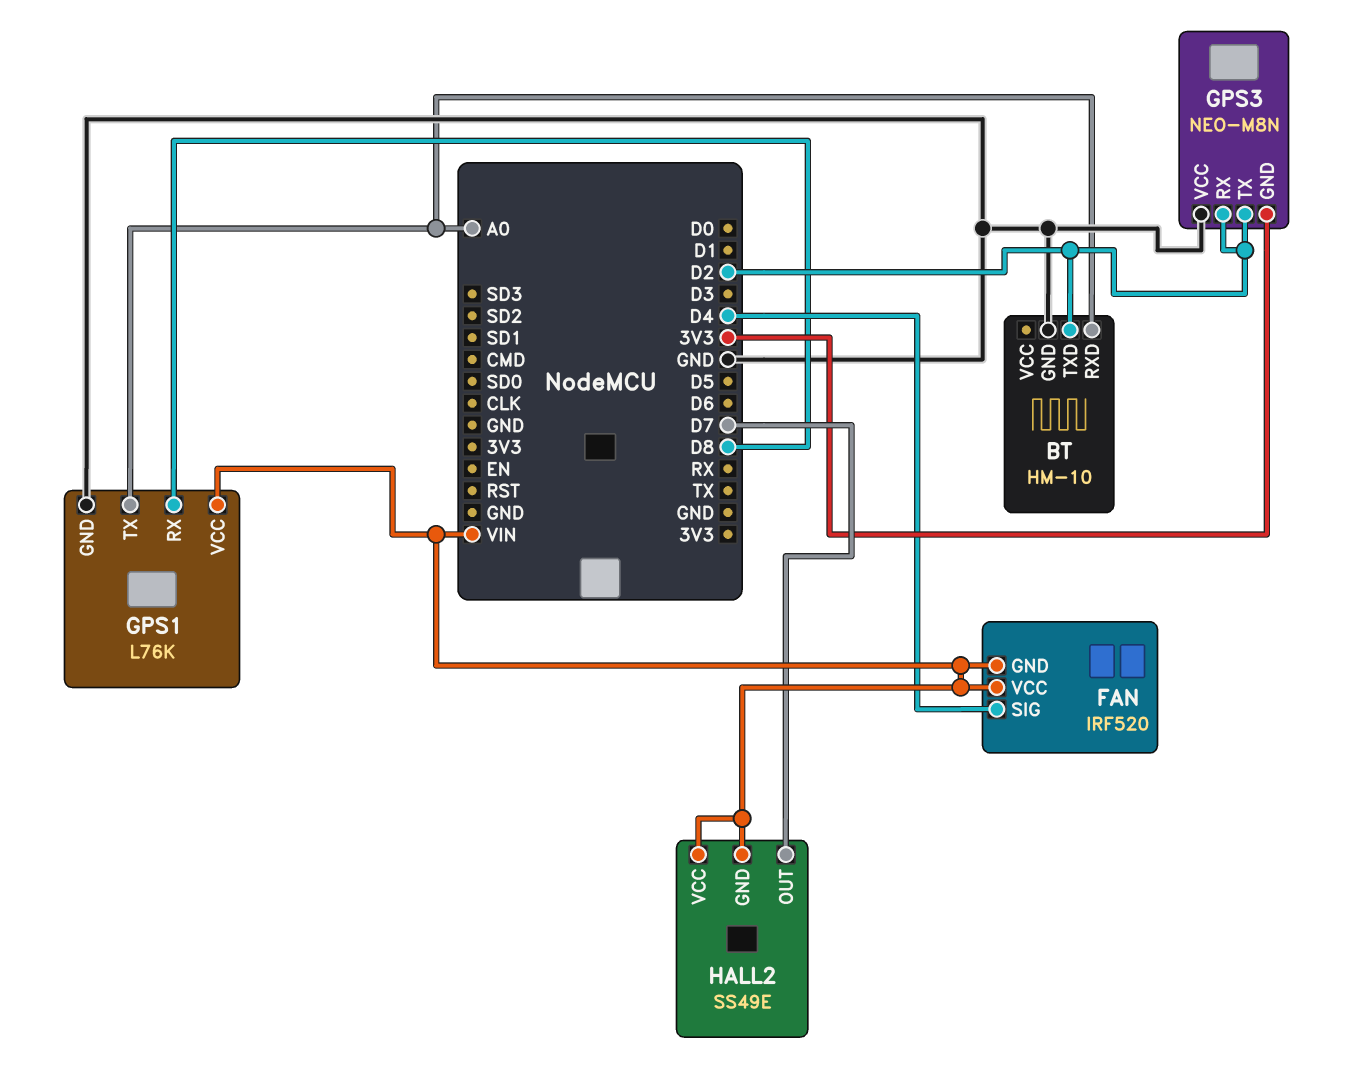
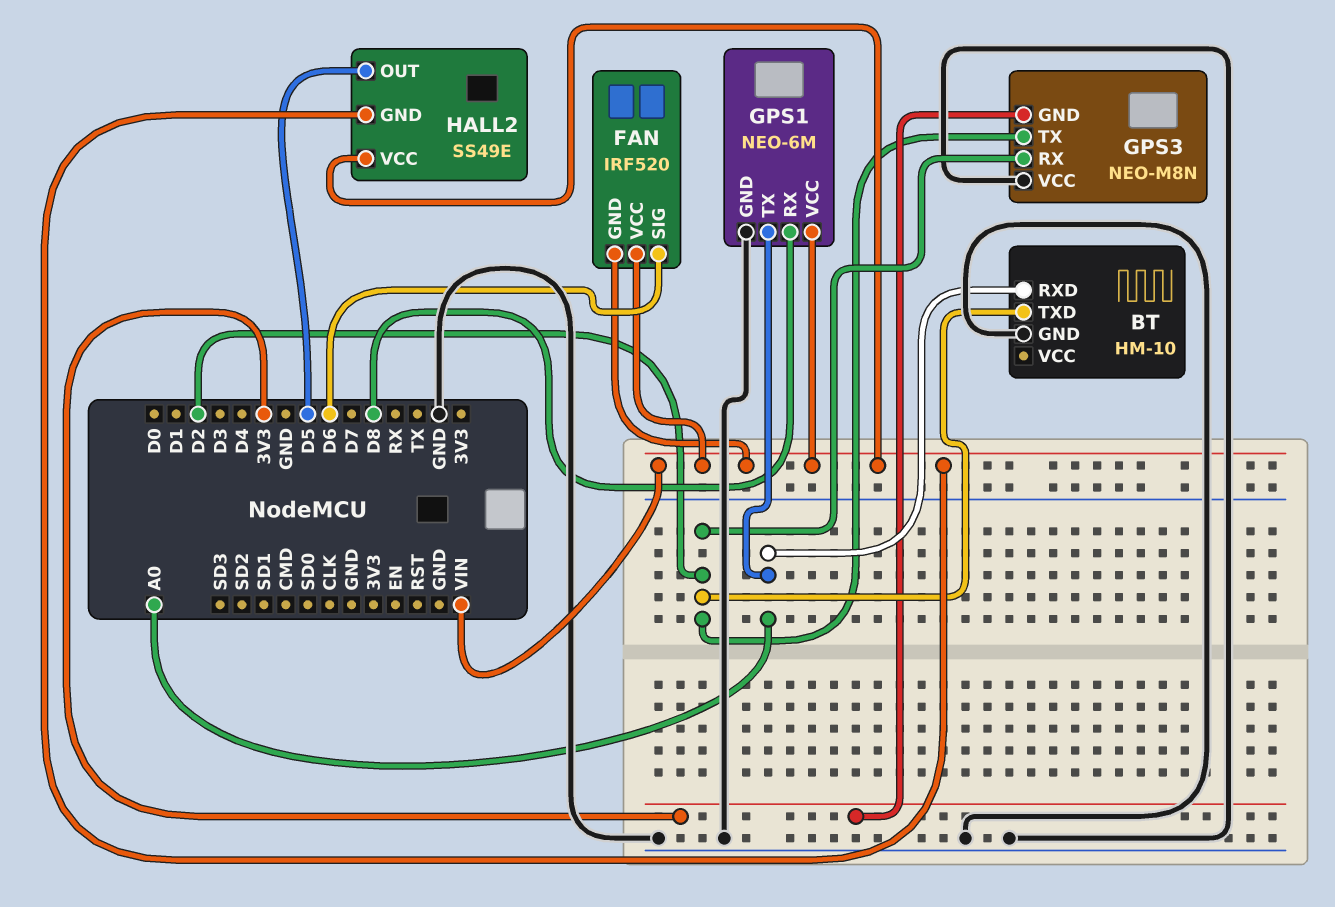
FAN pin SIG: D4 -> D6
GPS1: L76K -> NEO-6M
HALL2 pin OUT: D7 -> D5

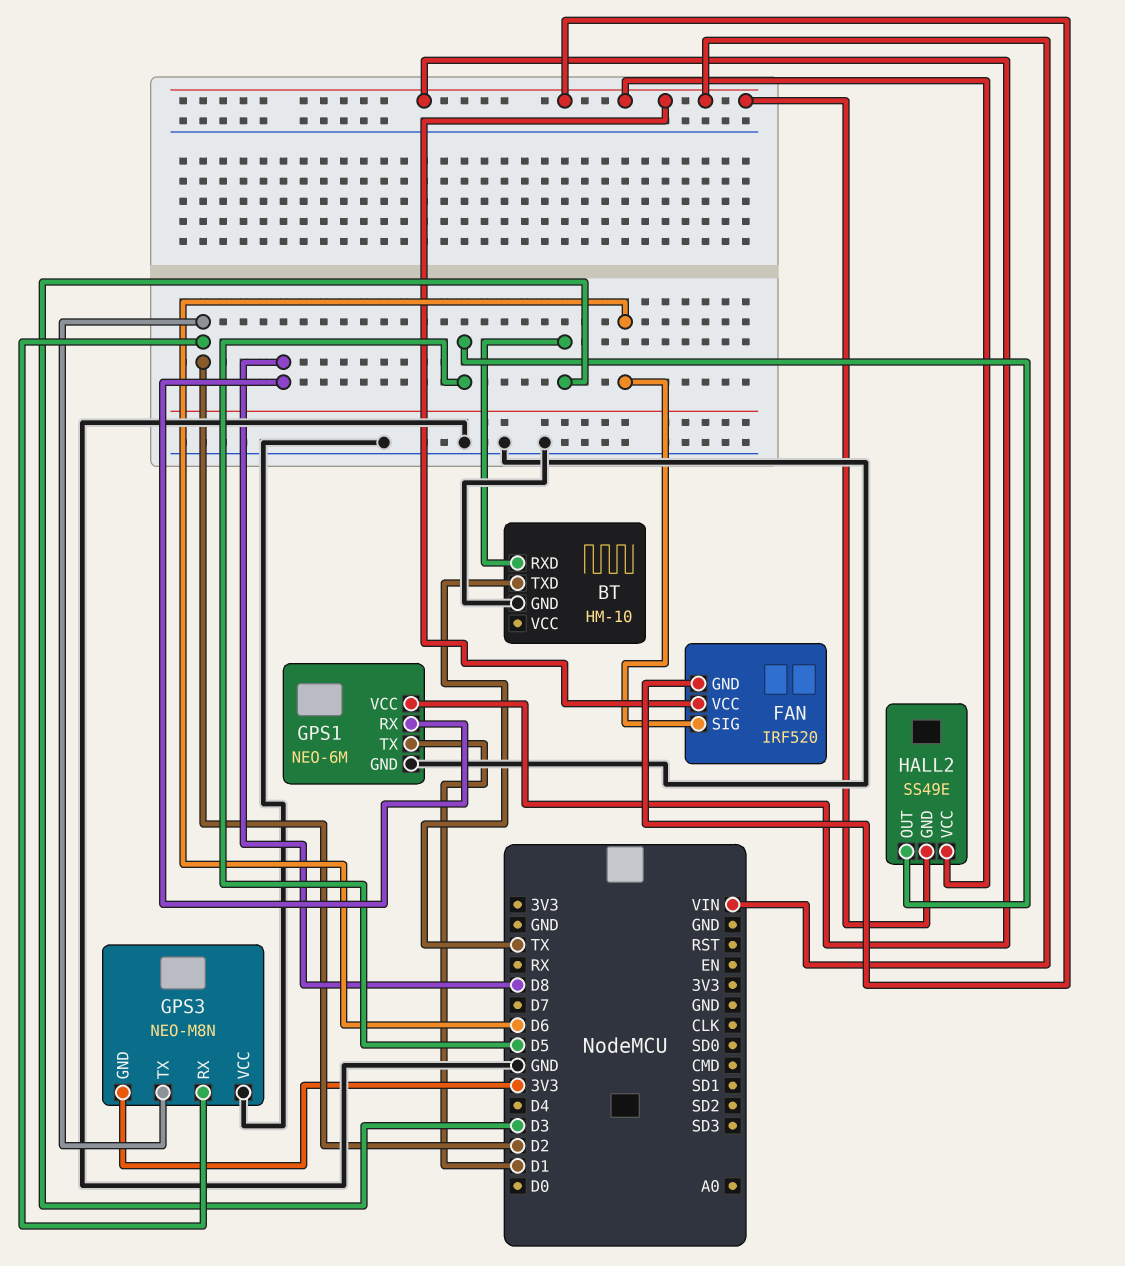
BT pin RXD: A0 -> D3
BT pin TXD: D2 -> TX
GPS1 pin TX: A0 -> D1

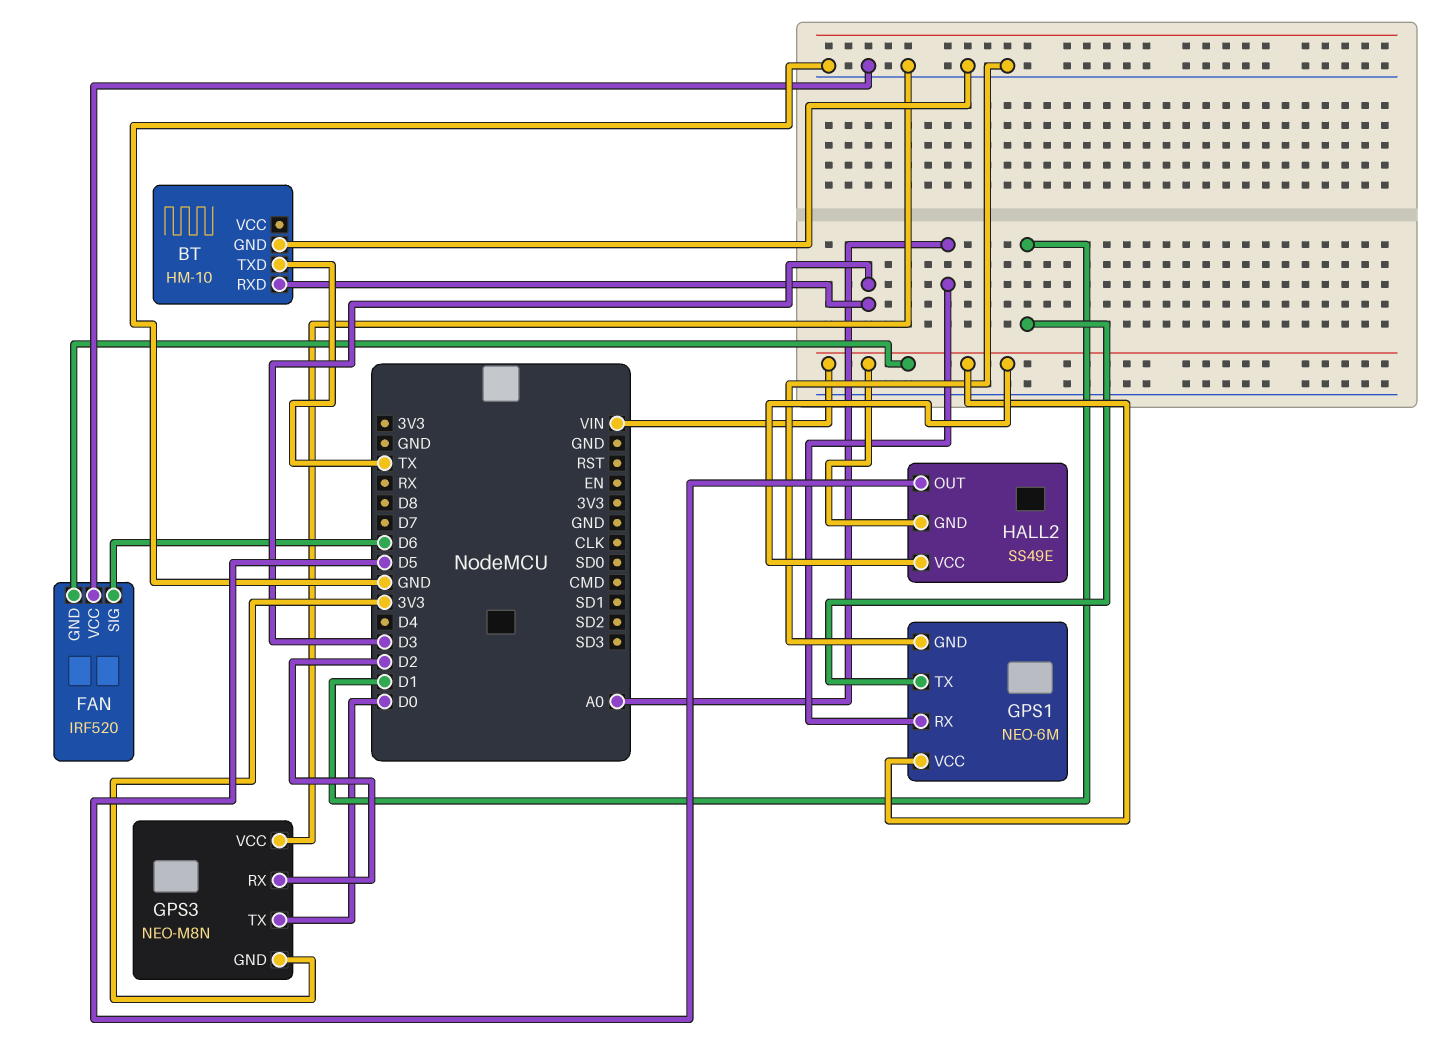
FAN pin VCC: VIN -> GND
GPS1 pin RX: D8 -> A0
GPS3 pin TX: D2 -> D0

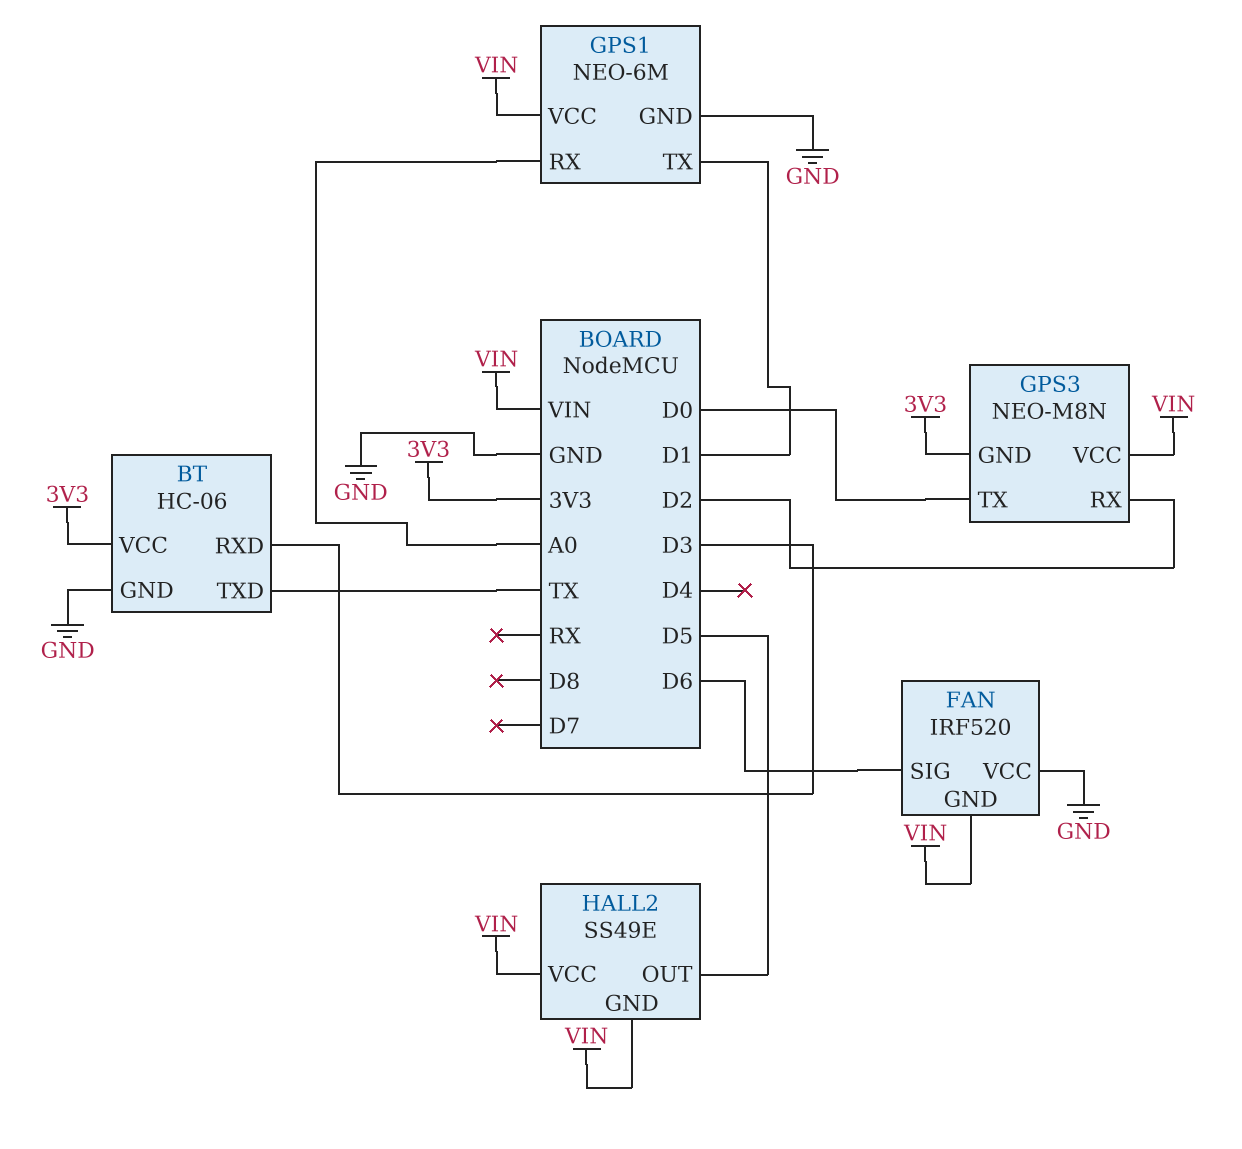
BT: HM-10 -> HC-06
BT pin VCC: none -> 3V3
GPS3 pin VCC: GND -> VIN

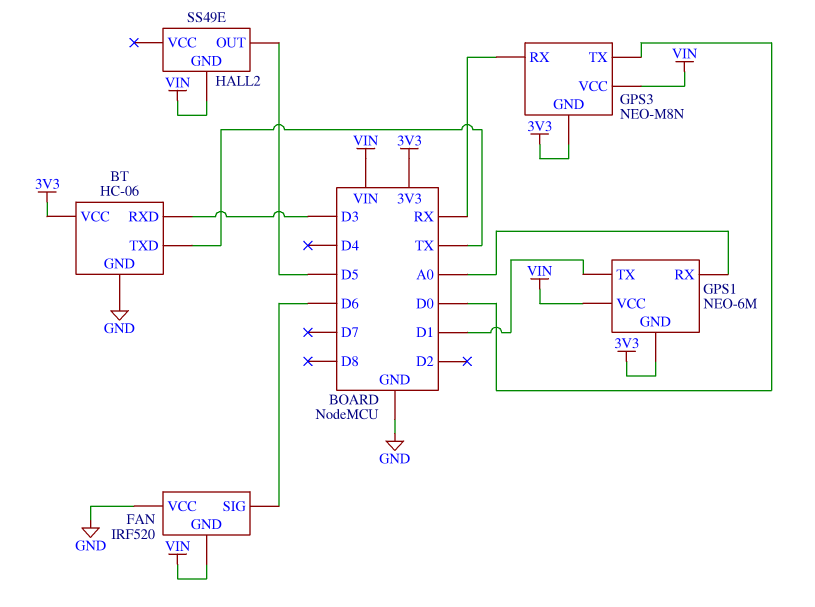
GPS1 pin GND: GND -> 3V3
GPS3 pin RX: D2 -> RX
HALL2 pin VCC: VIN -> none

